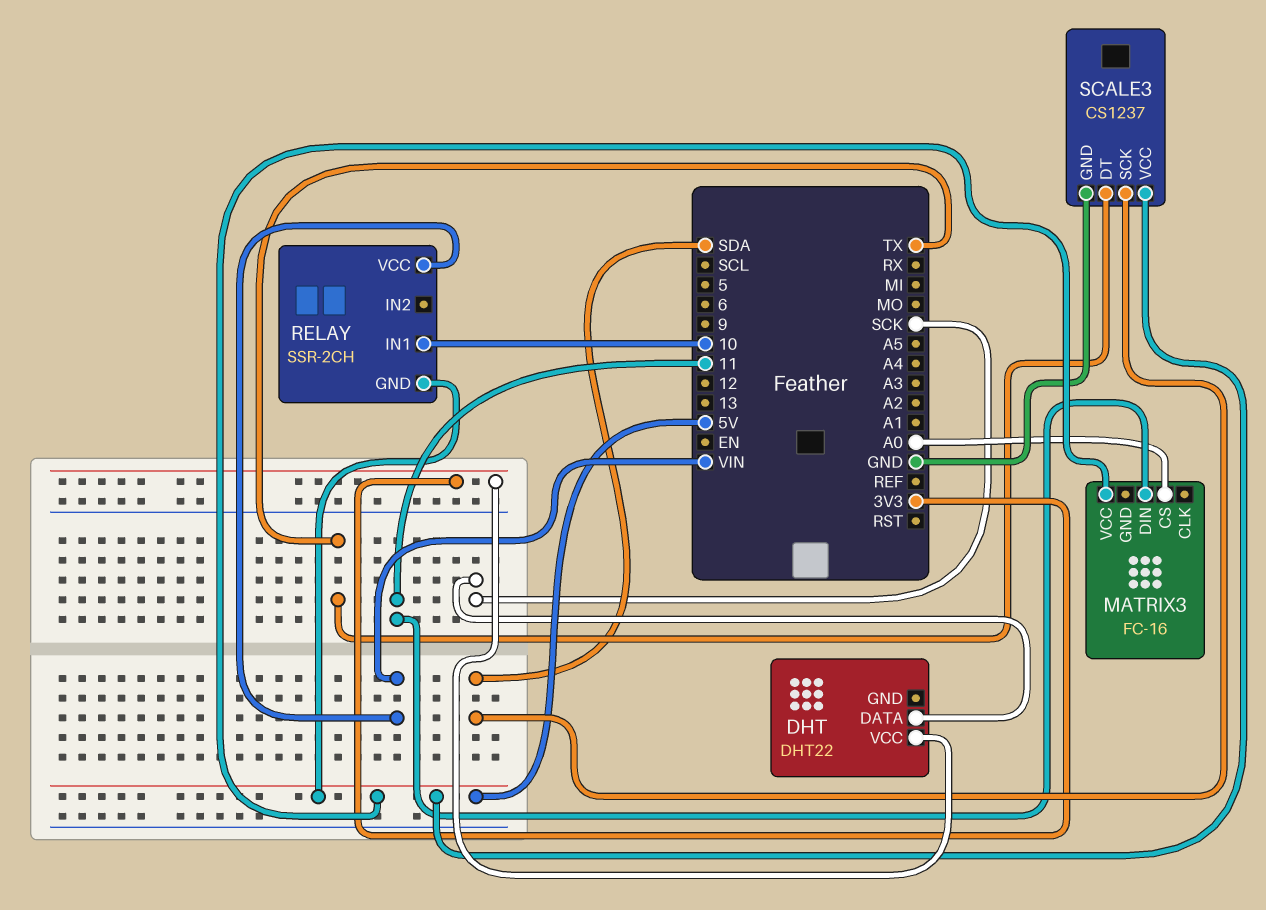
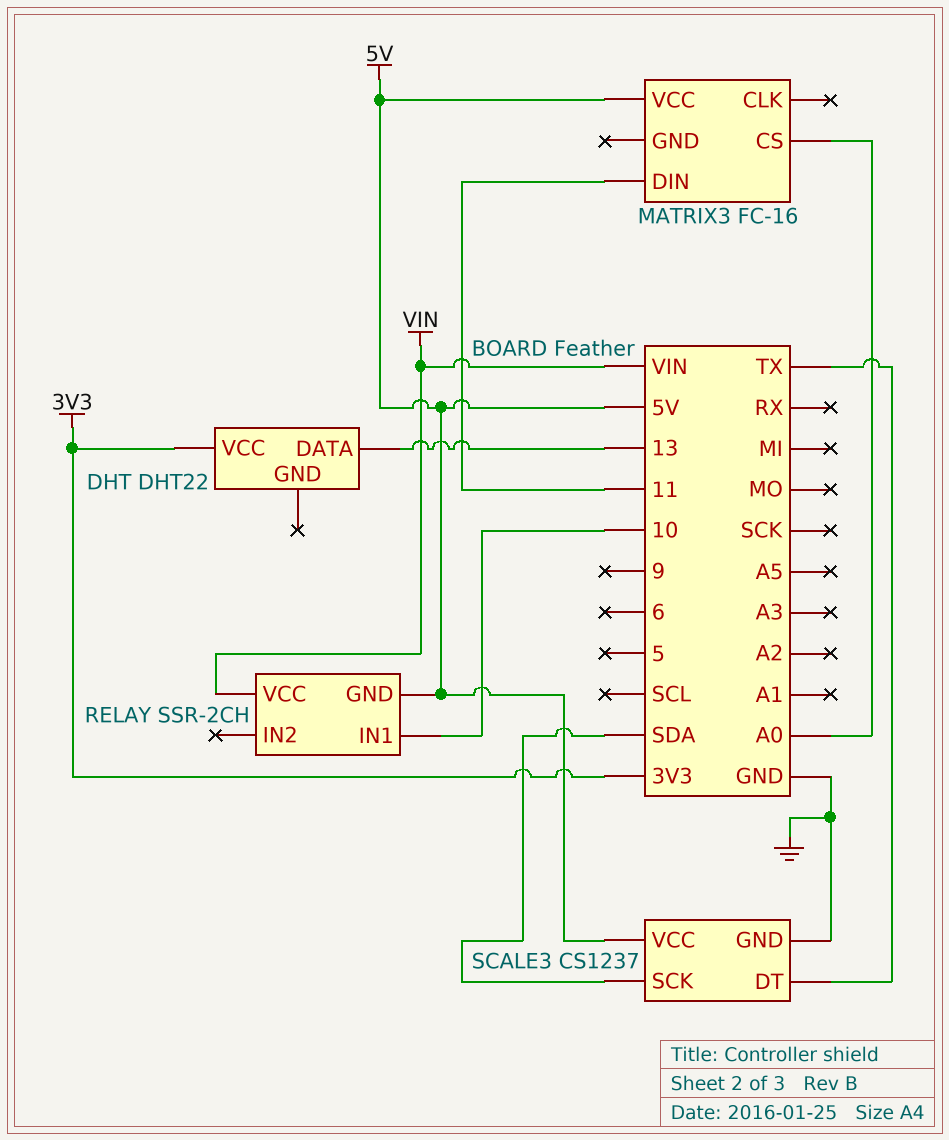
DHT pin DATA: SCK -> 13

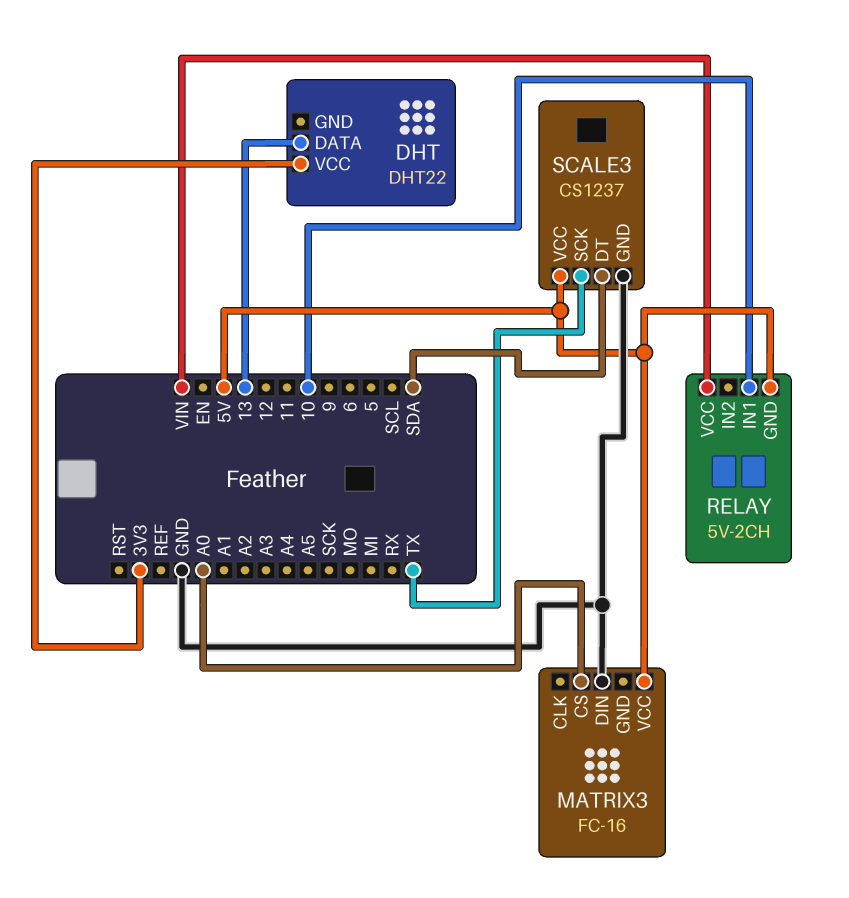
MATRIX3 pin DIN: 11 -> GND
RELAY: SSR-2CH -> 5V-2CH
SCALE3 pin DT: TX -> SDA
SCALE3 pin SCK: SDA -> TX

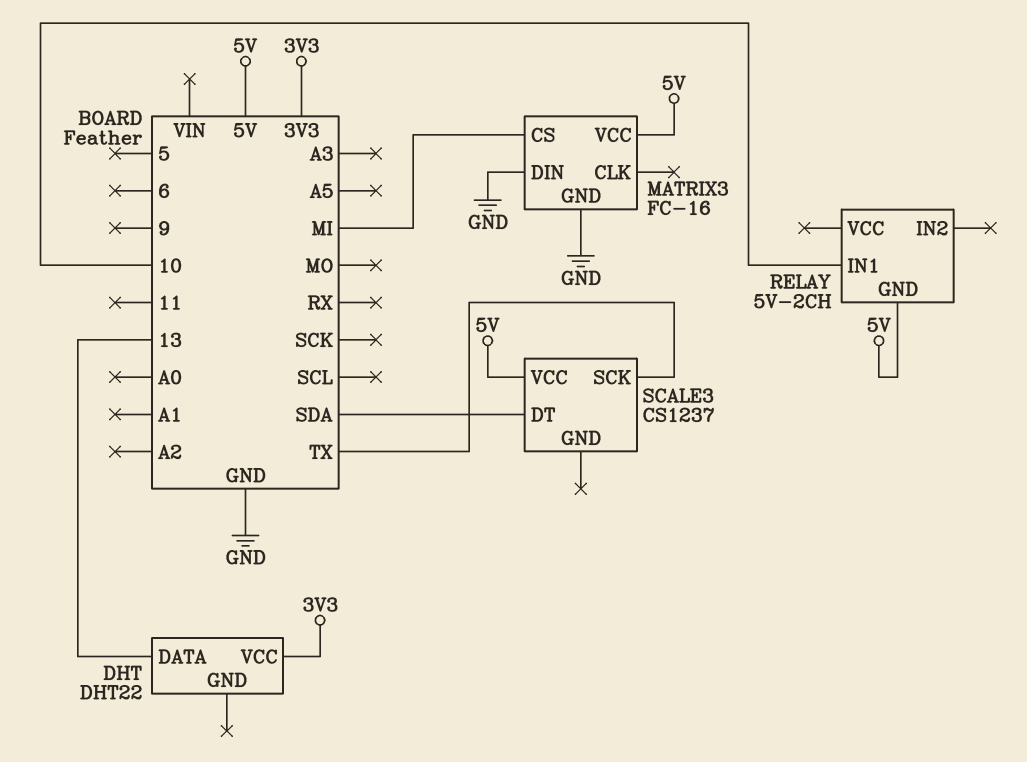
MATRIX3 pin CS: A0 -> MI
MATRIX3 pin GND: none -> GND
RELAY pin VCC: VIN -> none
SCALE3 pin GND: GND -> none

